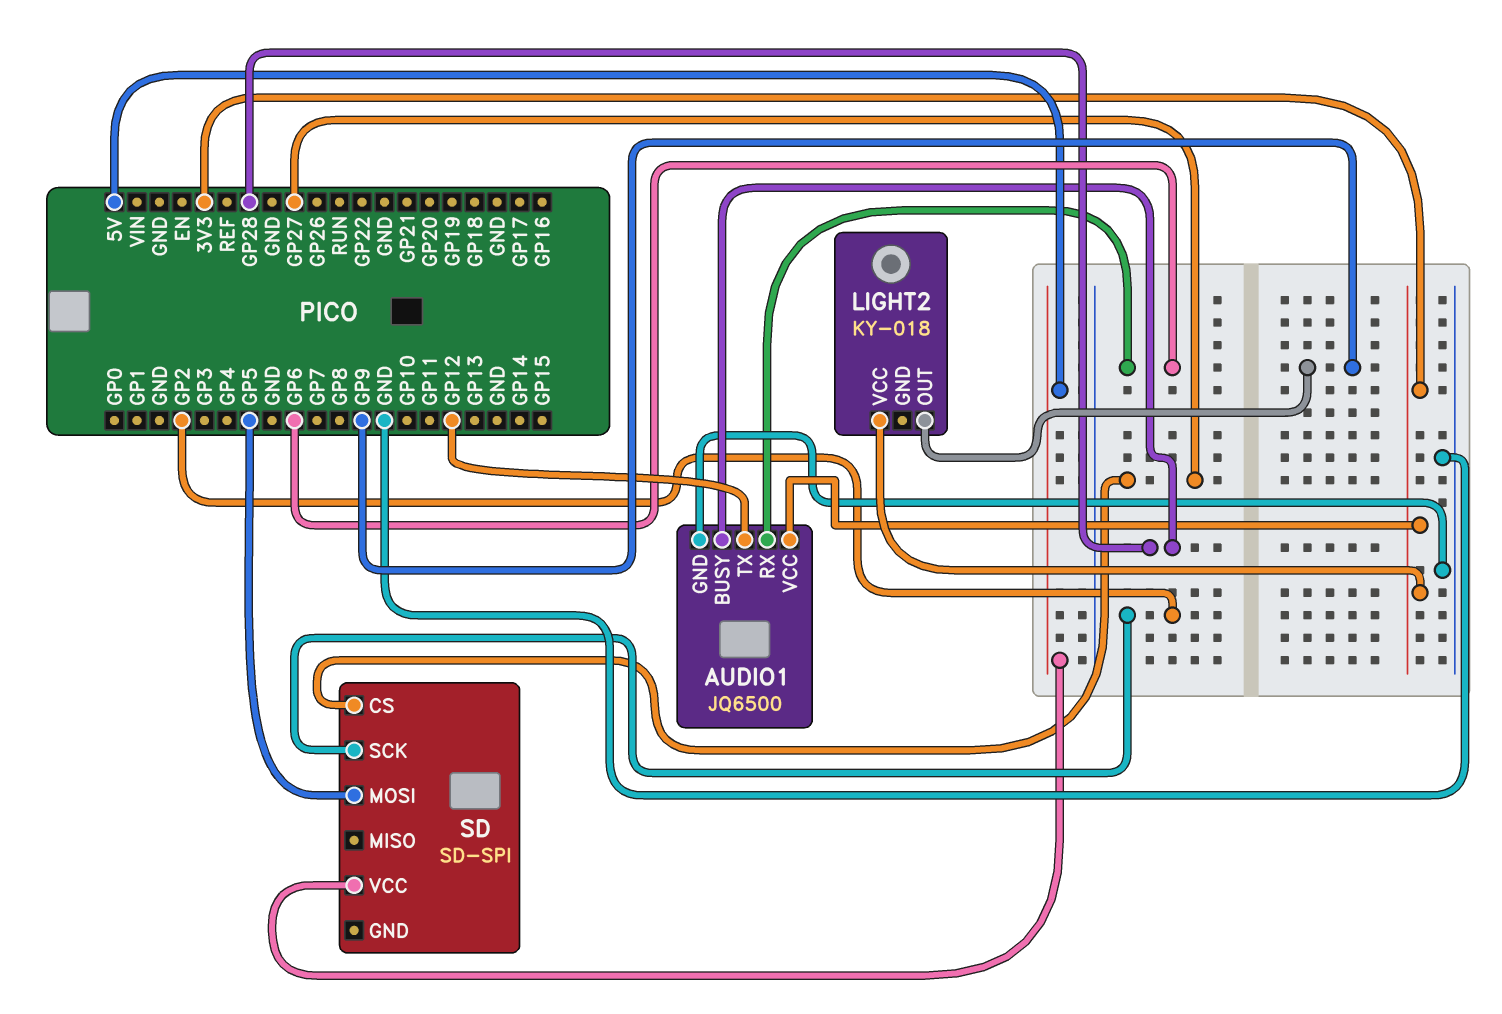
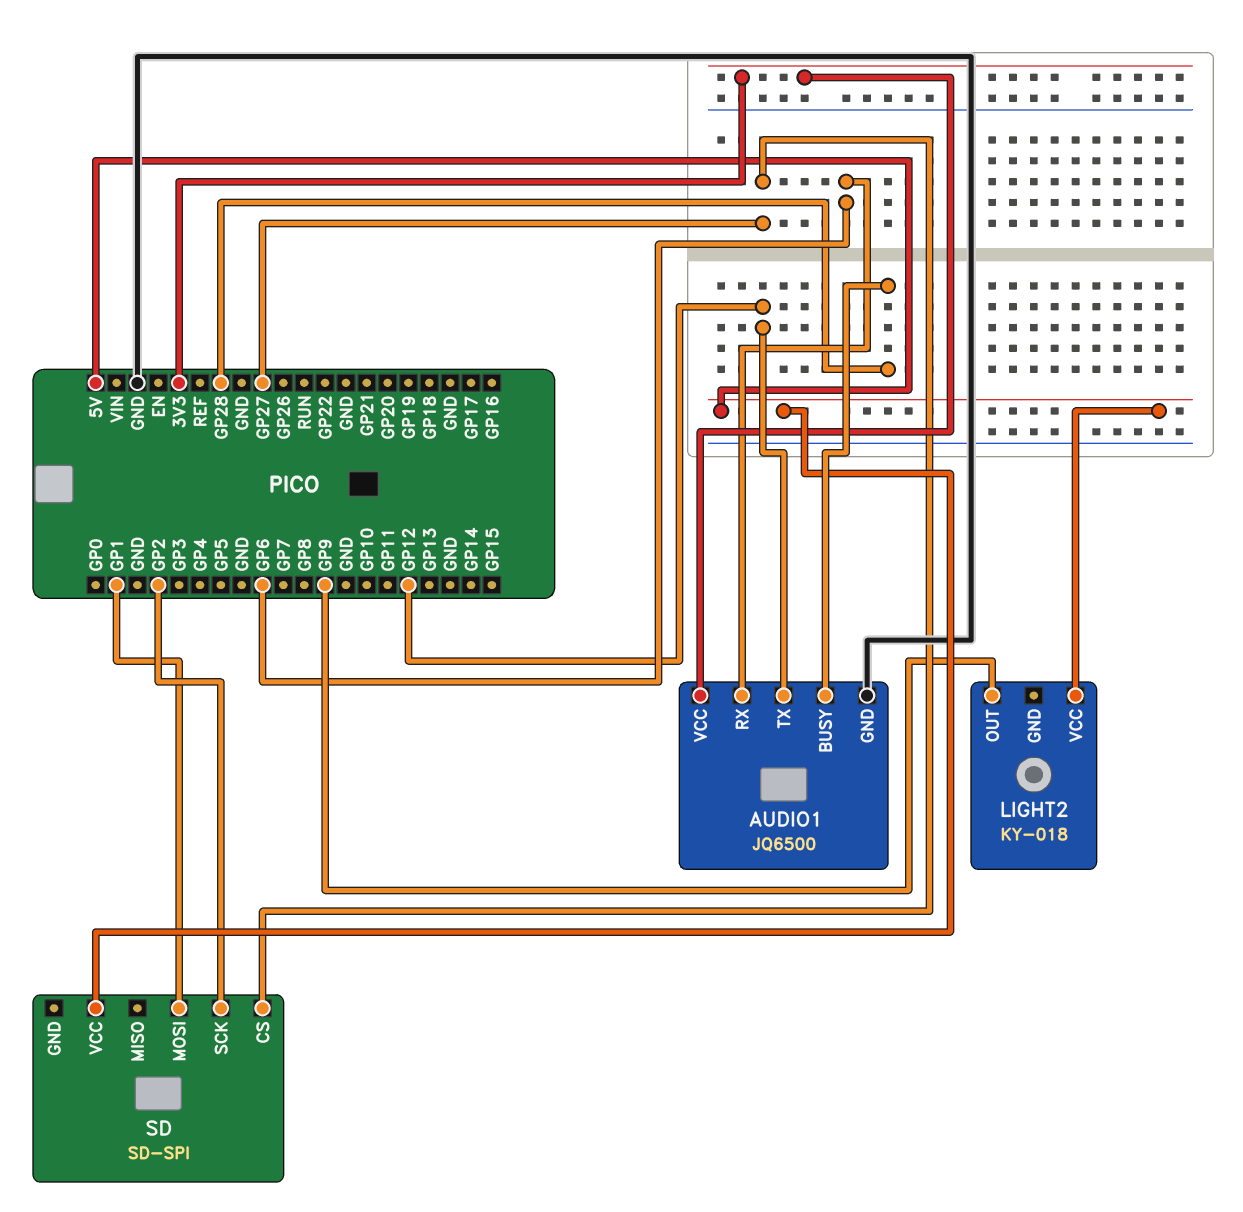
LIGHT2 pin VCC: 3V3 -> 5V
SD pin MOSI: GP5 -> GP1

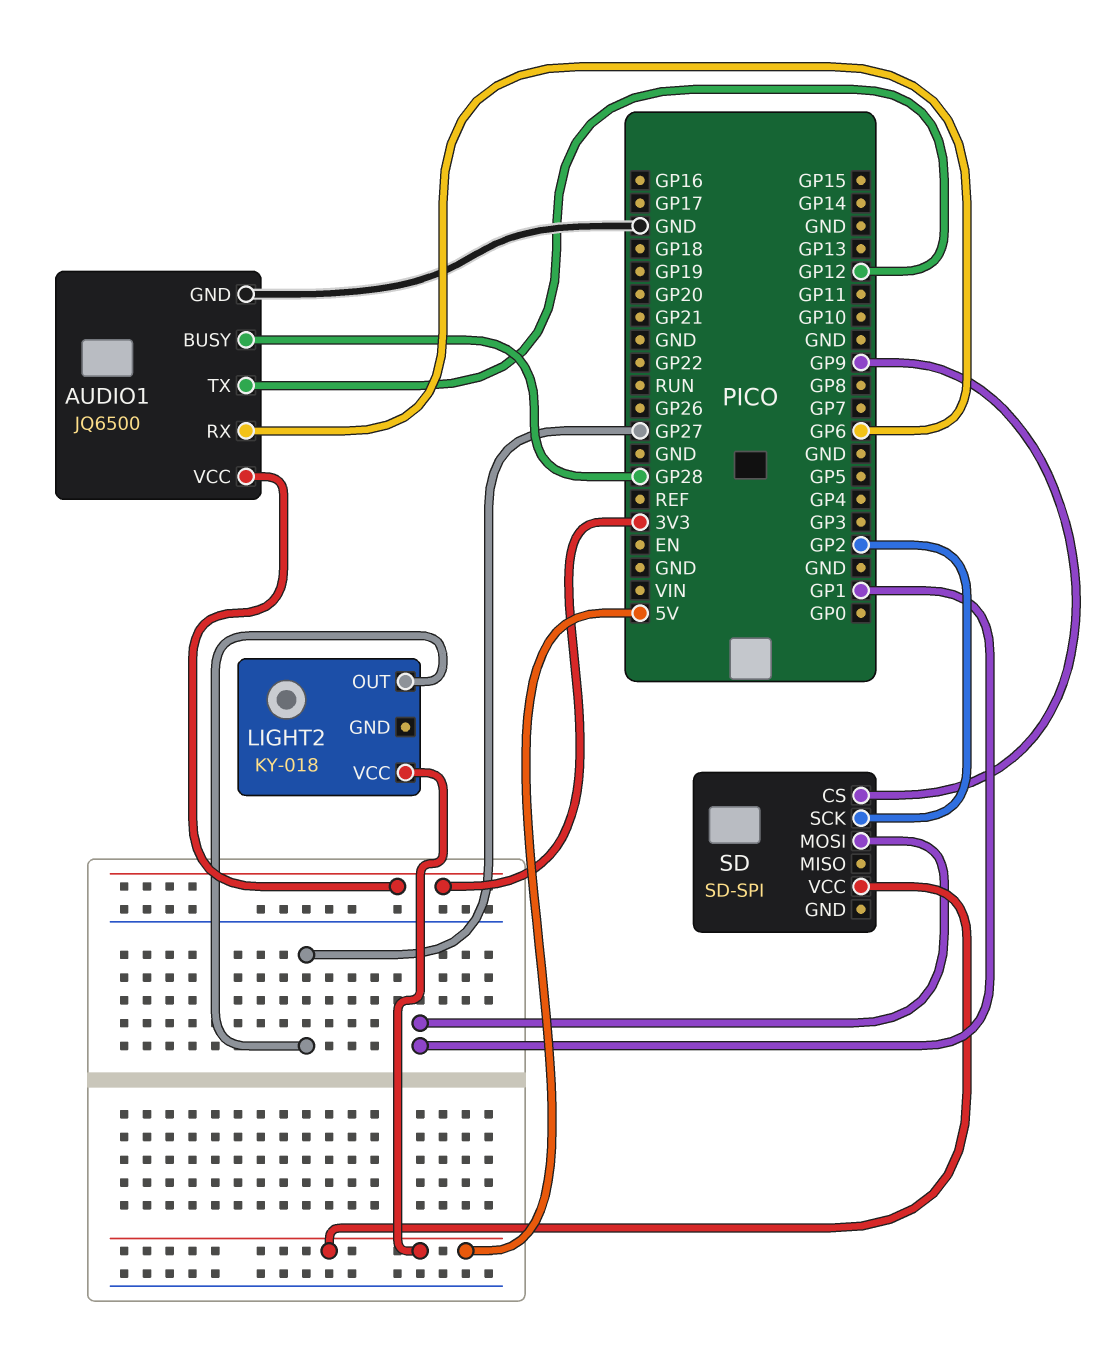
LIGHT2 pin OUT: GP9 -> GP27
SD pin CS: GP27 -> GP9

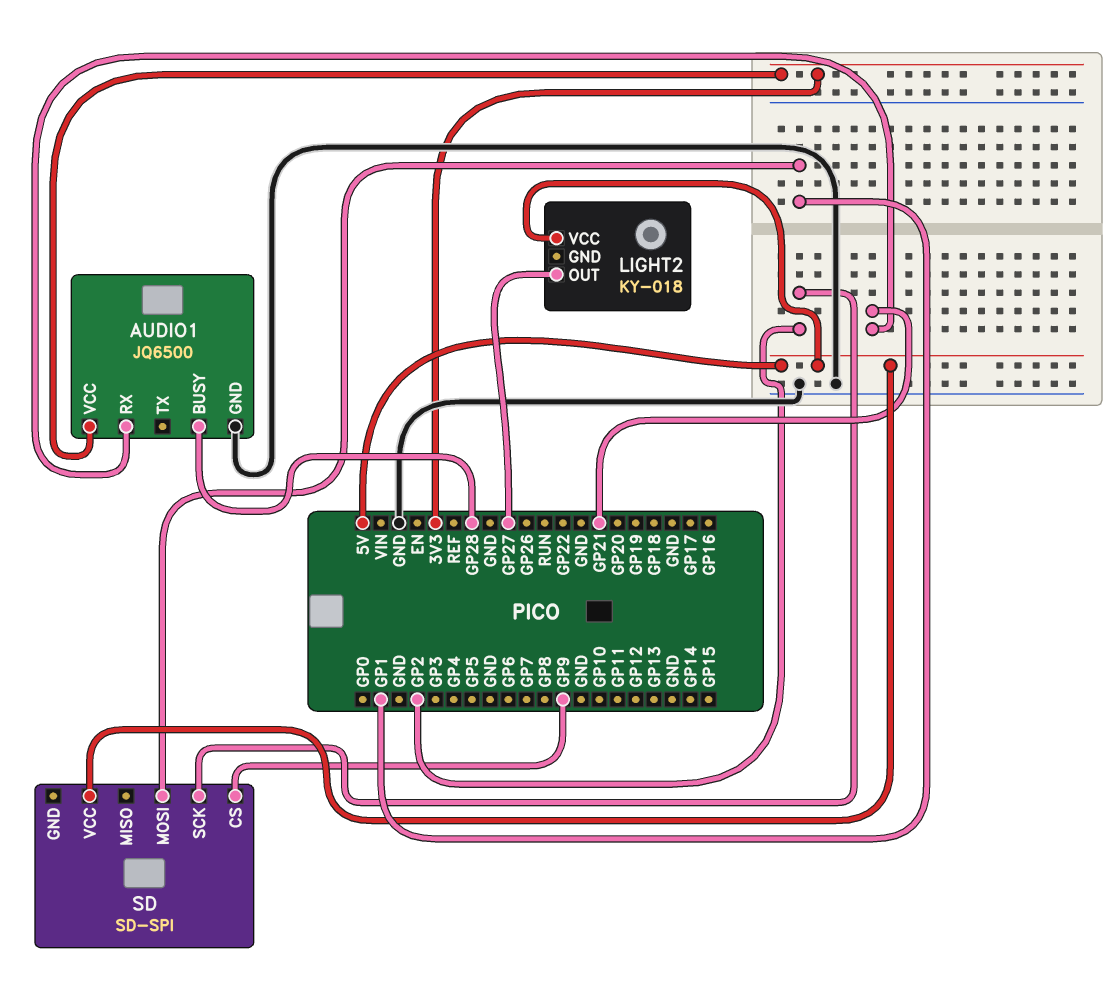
AUDIO1 pin RX: GP6 -> GP21
AUDIO1 pin TX: GP12 -> none

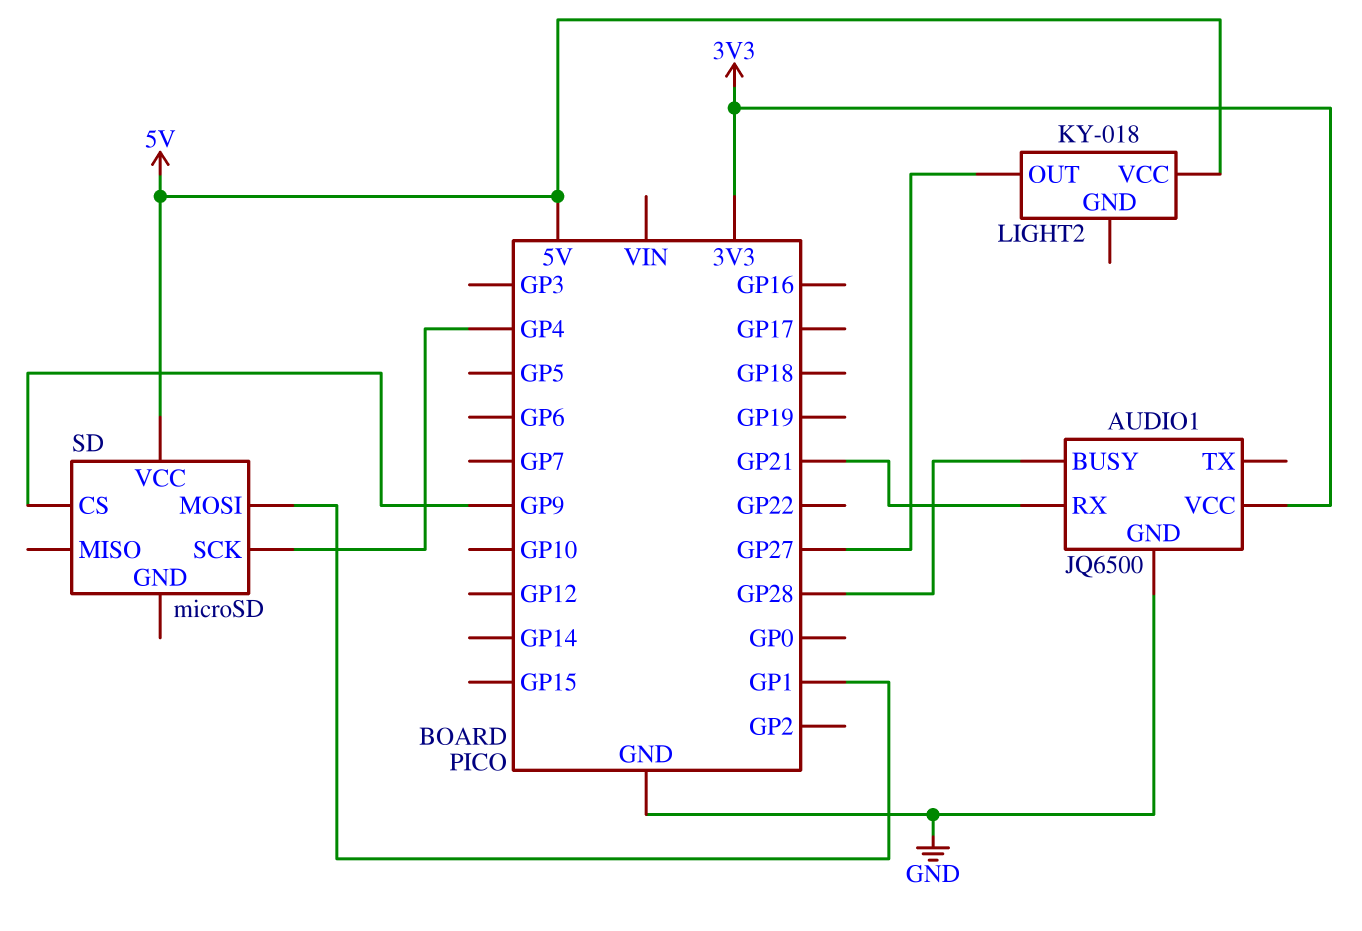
SD: SD-SPI -> microSD
SD pin SCK: GP2 -> GP4

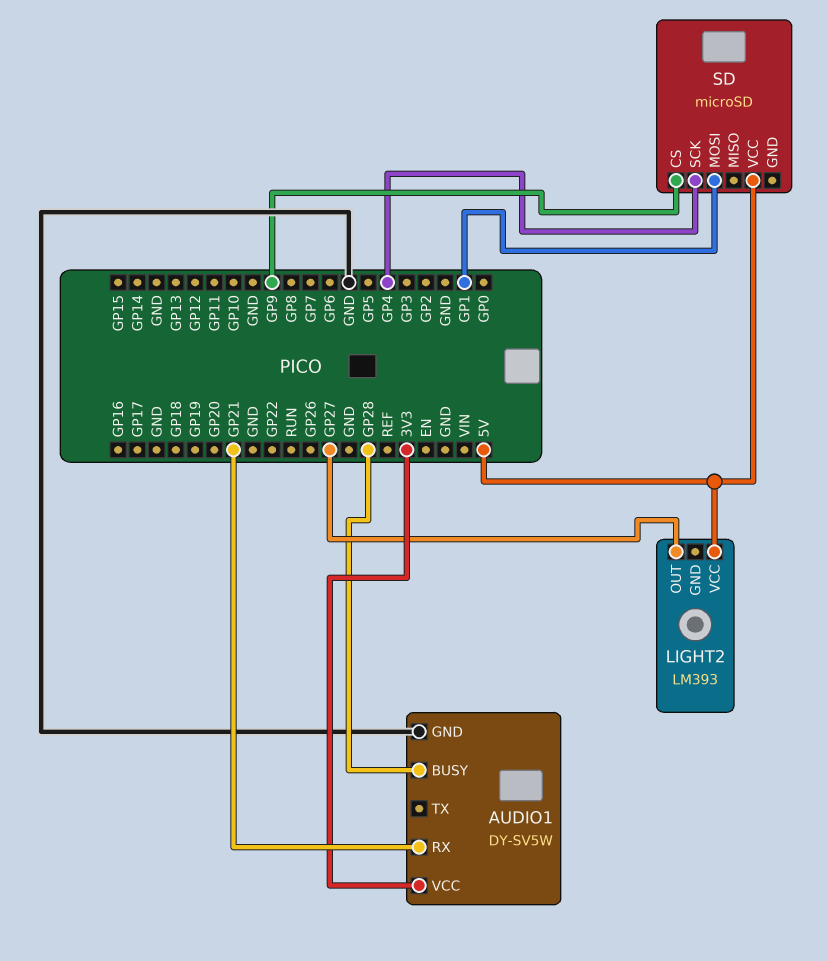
AUDIO1: JQ6500 -> DY-SV5W
LIGHT2: KY-018 -> LM393

